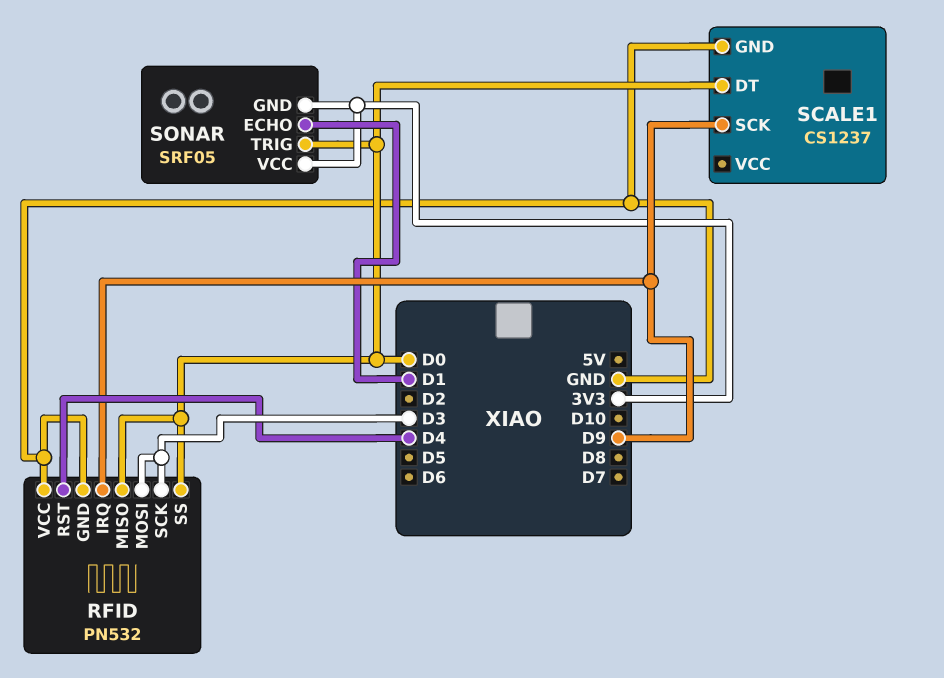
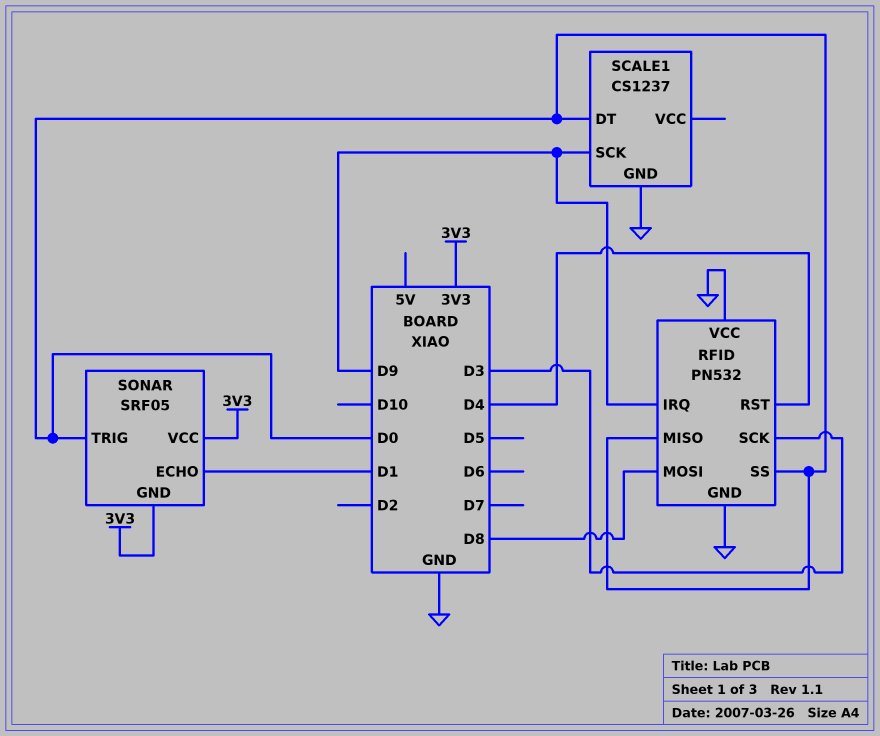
RFID pin MOSI: D3 -> D8

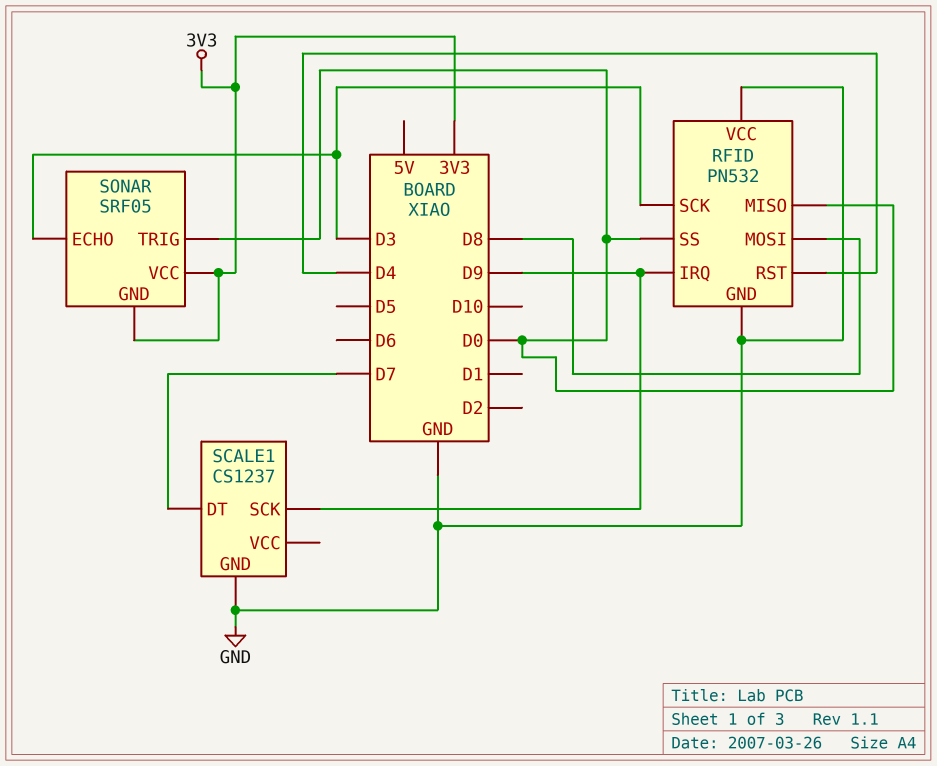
SCALE1 pin DT: D0 -> D7
SONAR pin ECHO: D1 -> D3

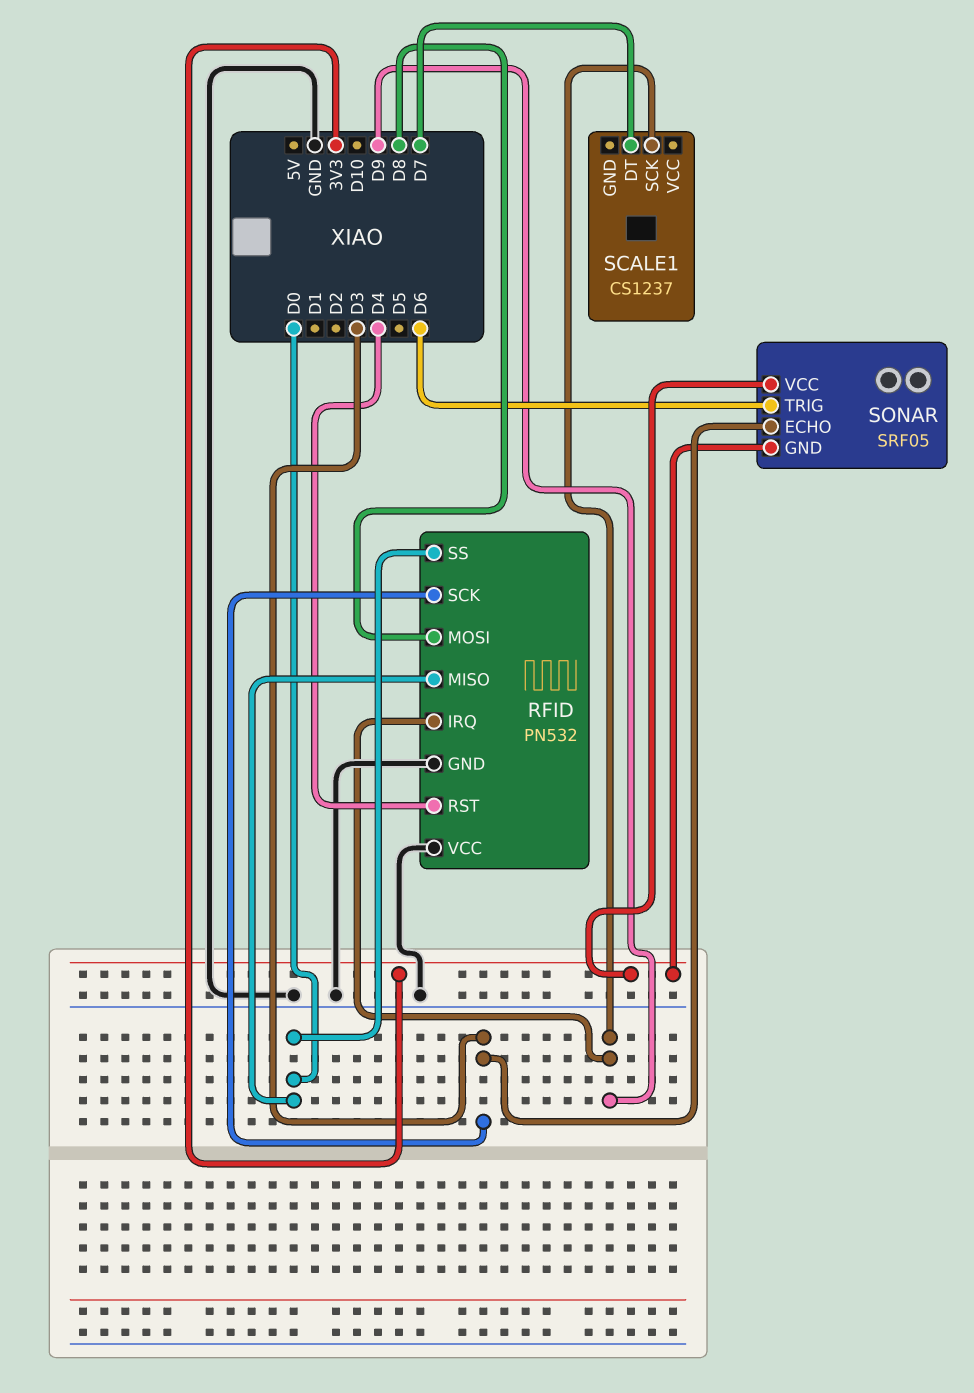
SCALE1 pin GND: GND -> none
SONAR pin TRIG: D0 -> D6

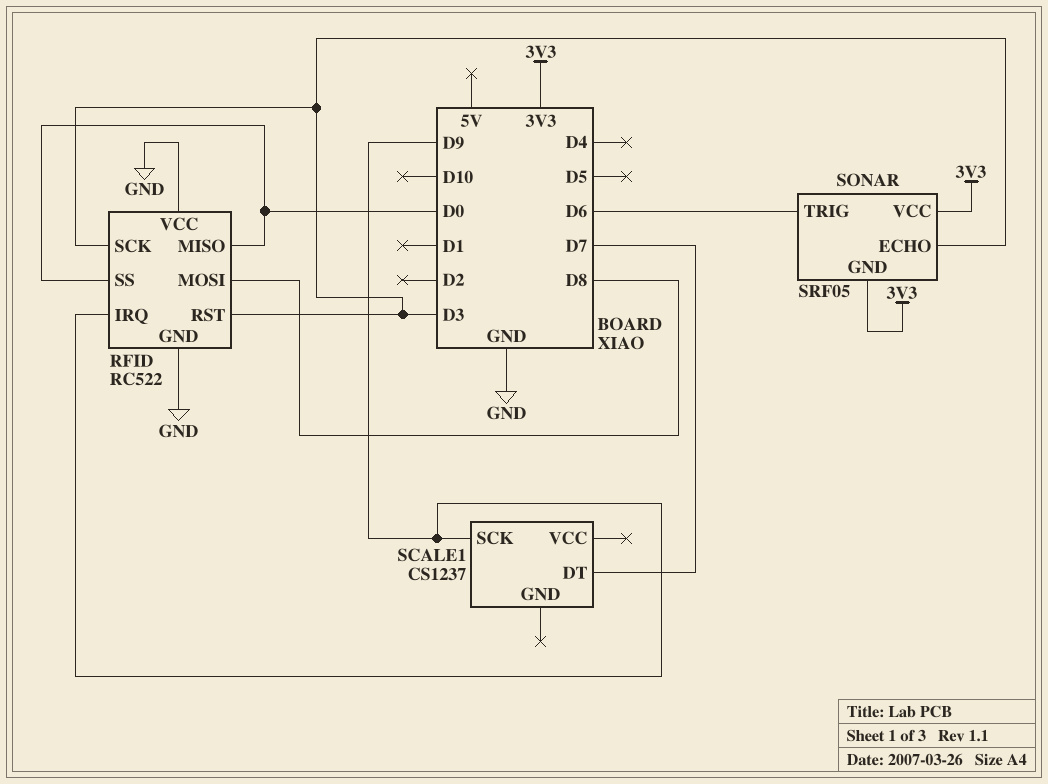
RFID: PN532 -> RC522
RFID pin RST: D4 -> D3

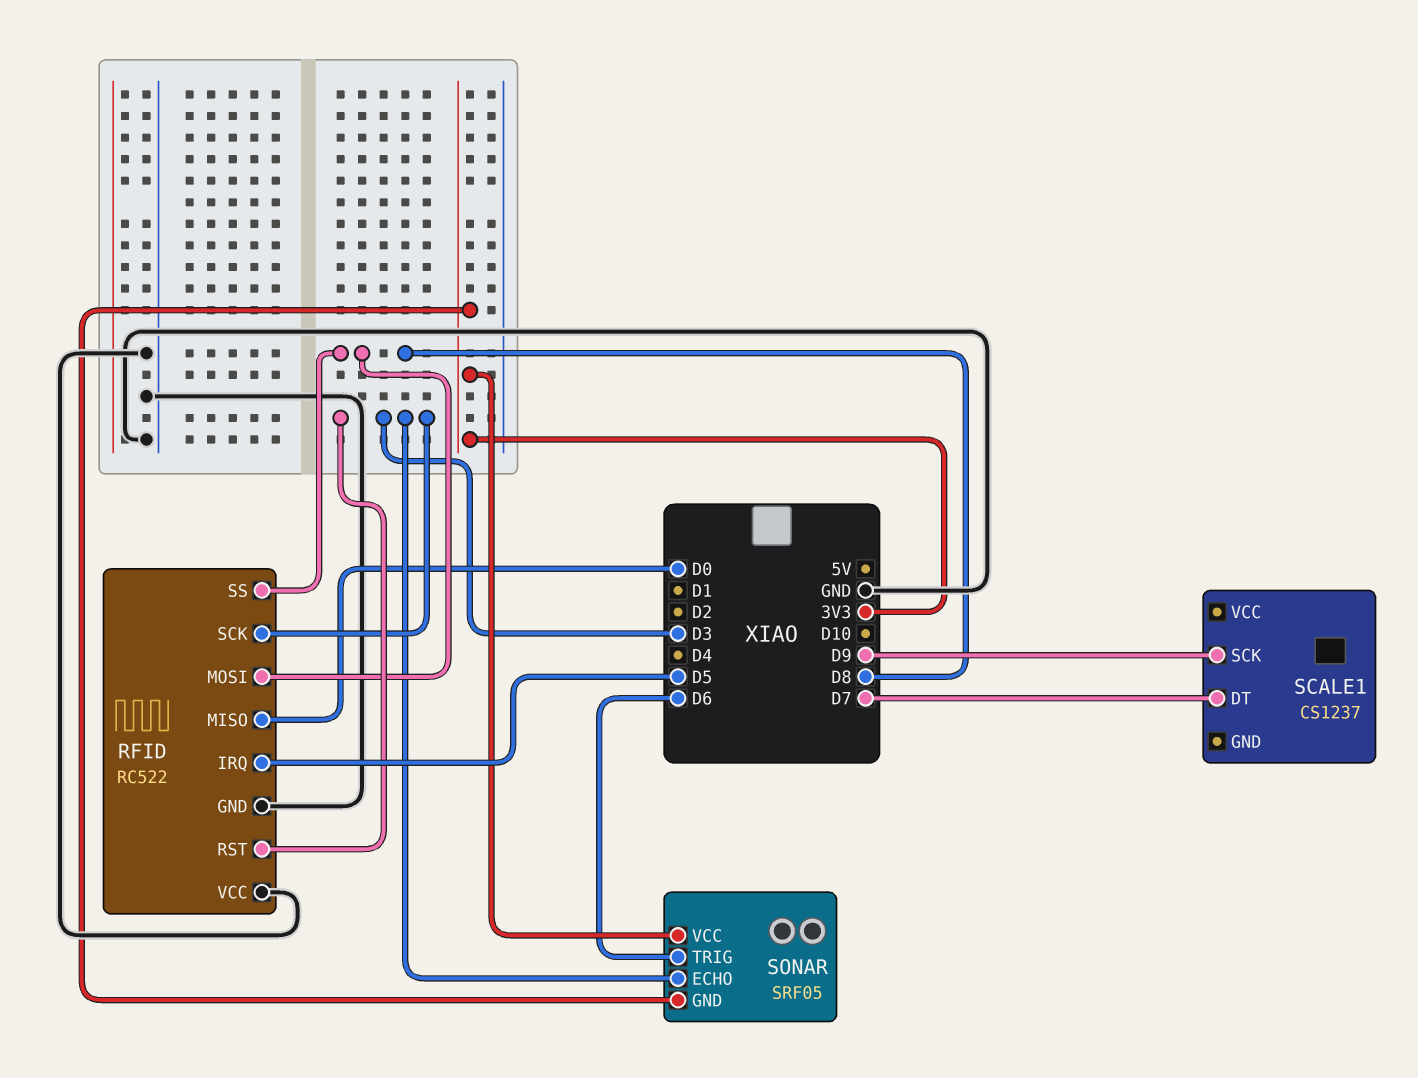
RFID pin IRQ: D9 -> D5
RFID pin SS: D0 -> D8

